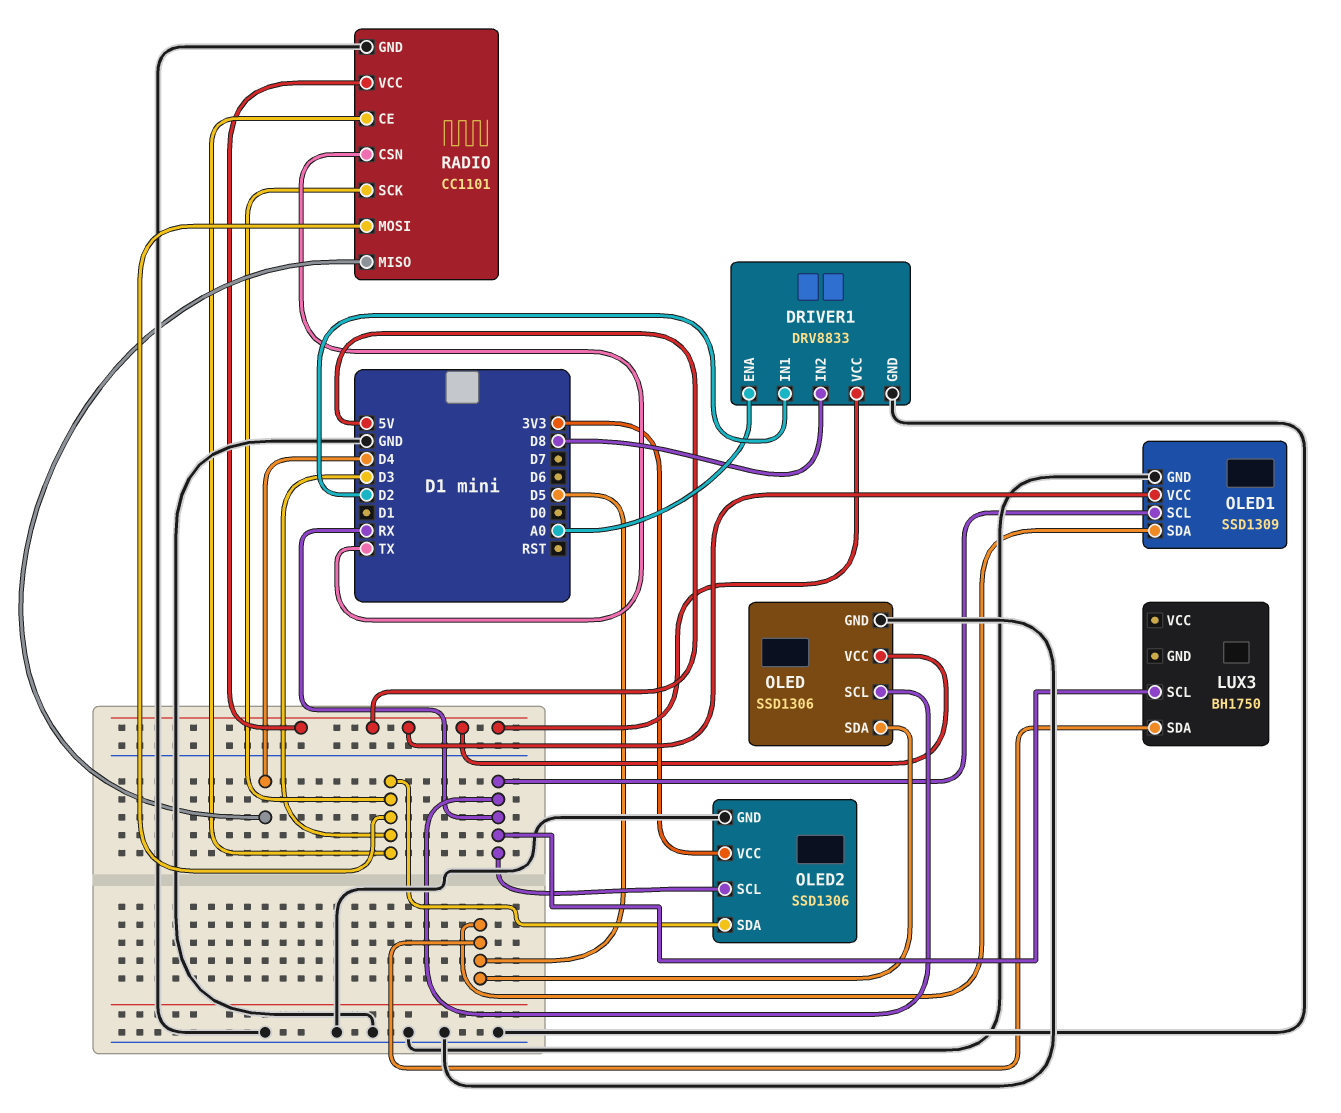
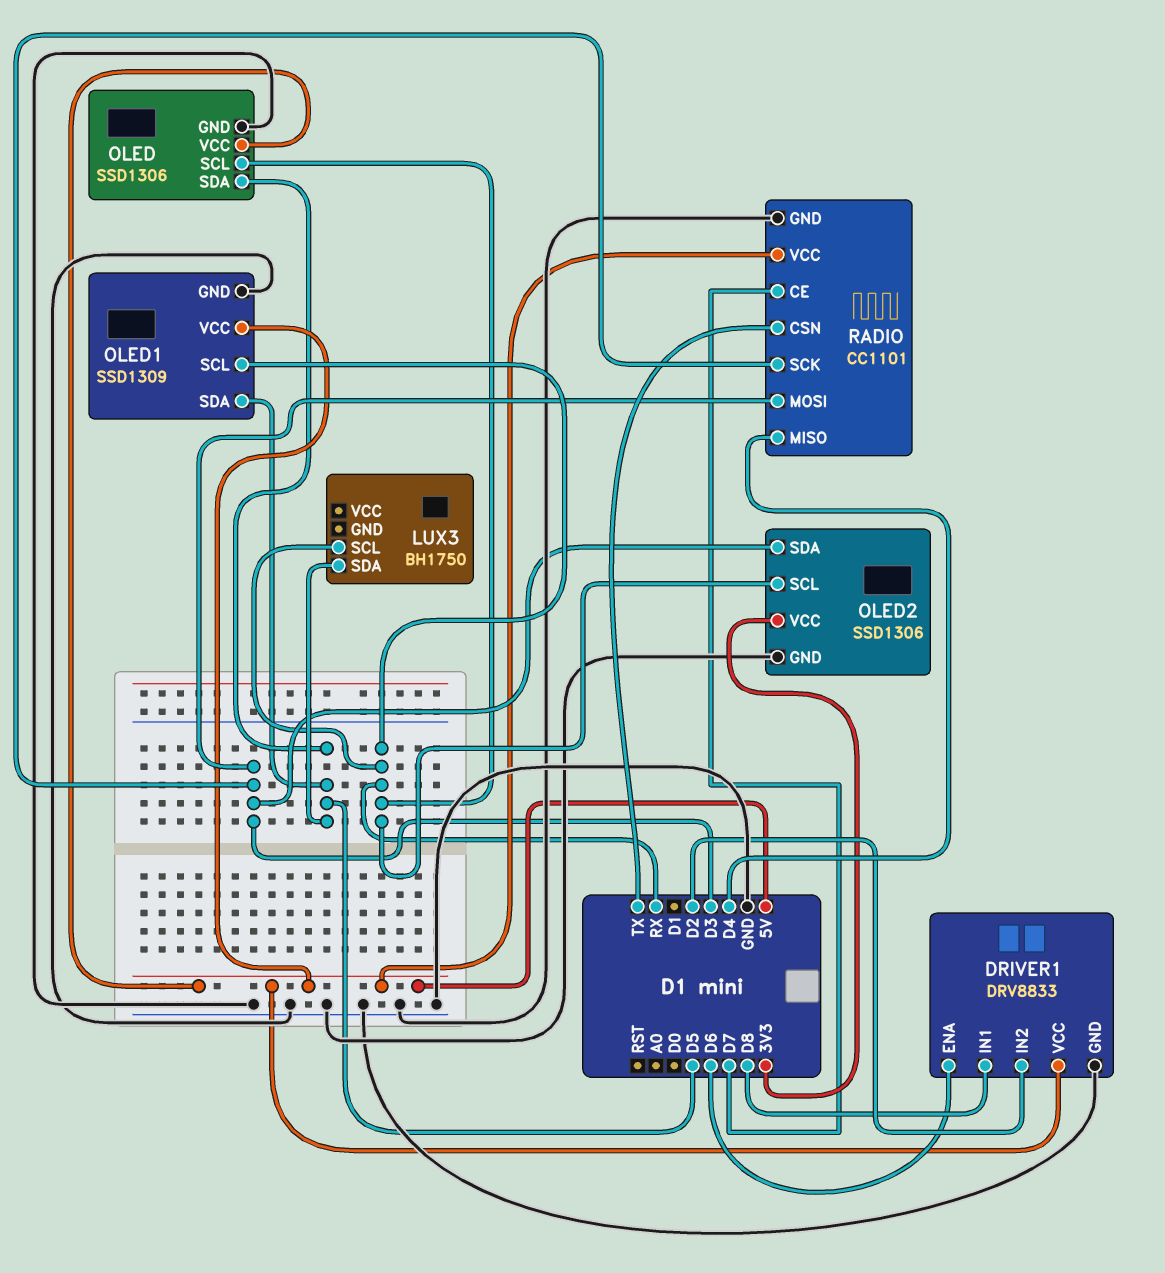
DRIVER1 pin ENA: A0 -> D6
DRIVER1 pin IN1: D2 -> D8
DRIVER1 pin IN2: D8 -> D2
RADIO pin CE: D3 -> D7

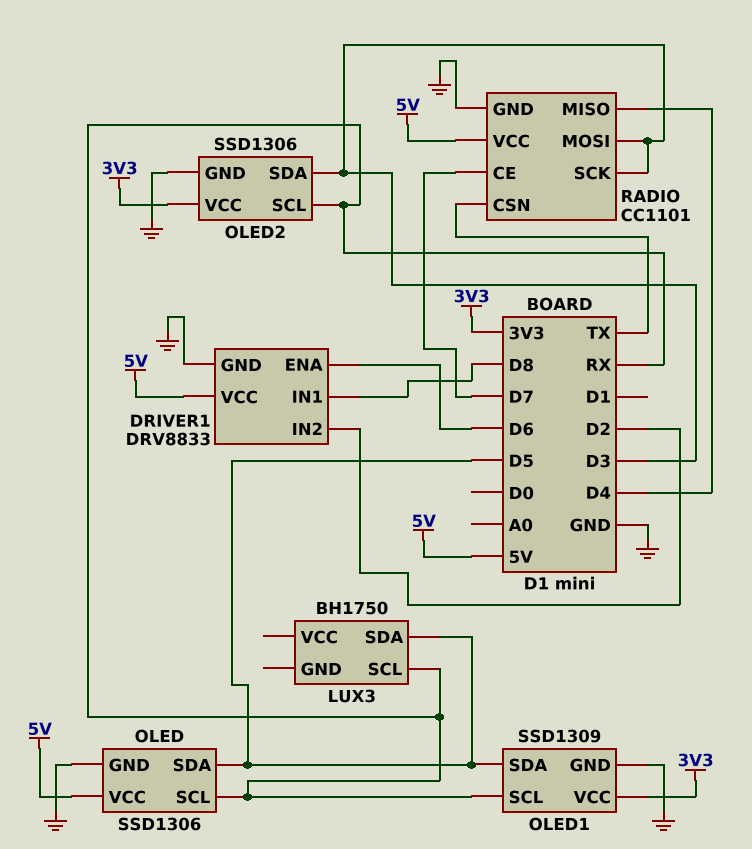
OLED1 pin VCC: 5V -> 3V3

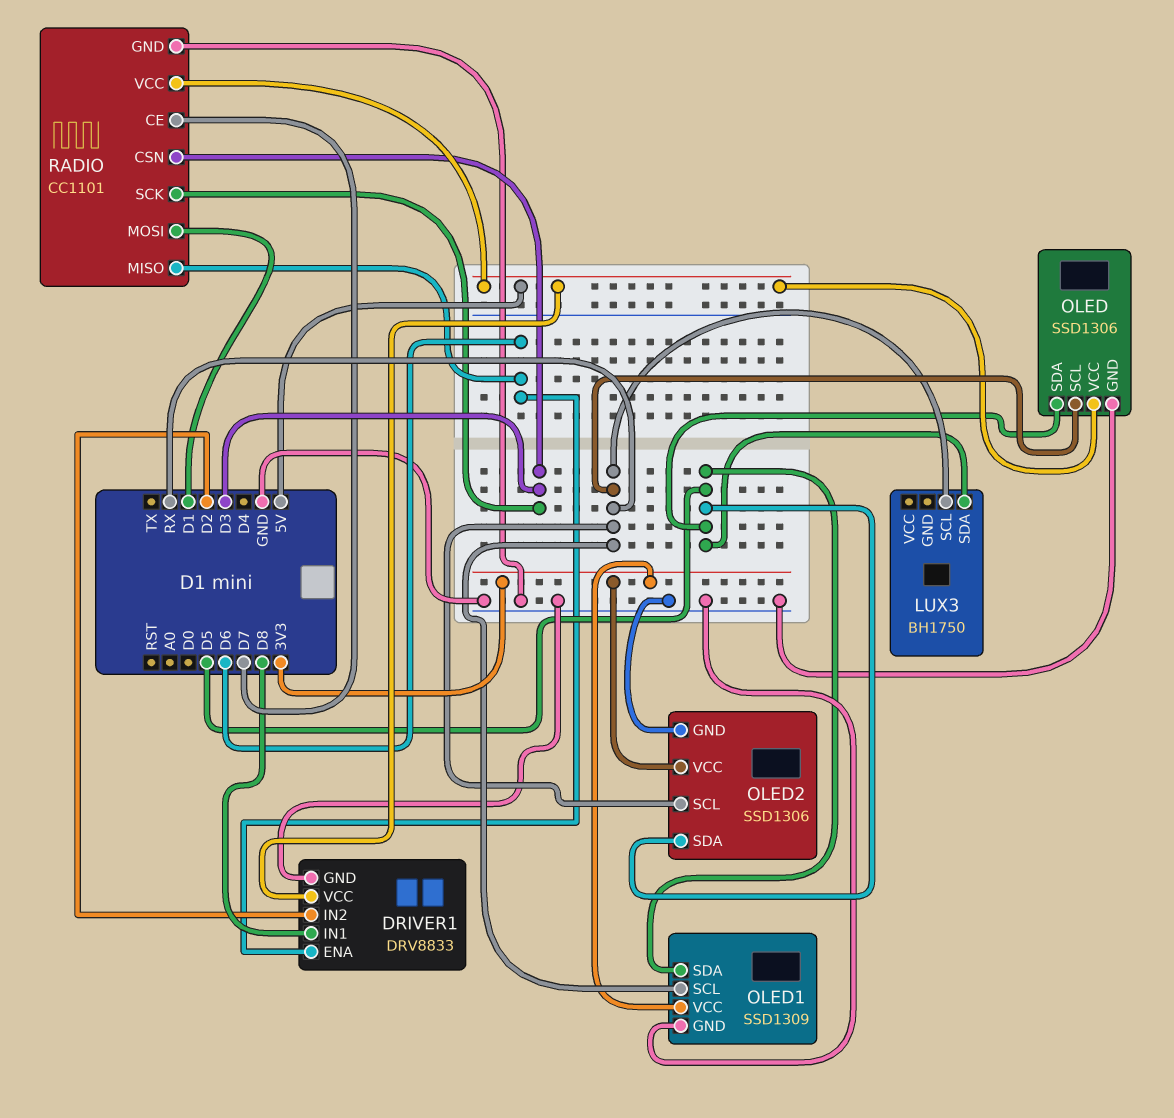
OLED2 pin SDA: D3 -> D5
RADIO pin CSN: TX -> D3
RADIO pin MISO: D4 -> D6
RADIO pin MOSI: D3 -> D1

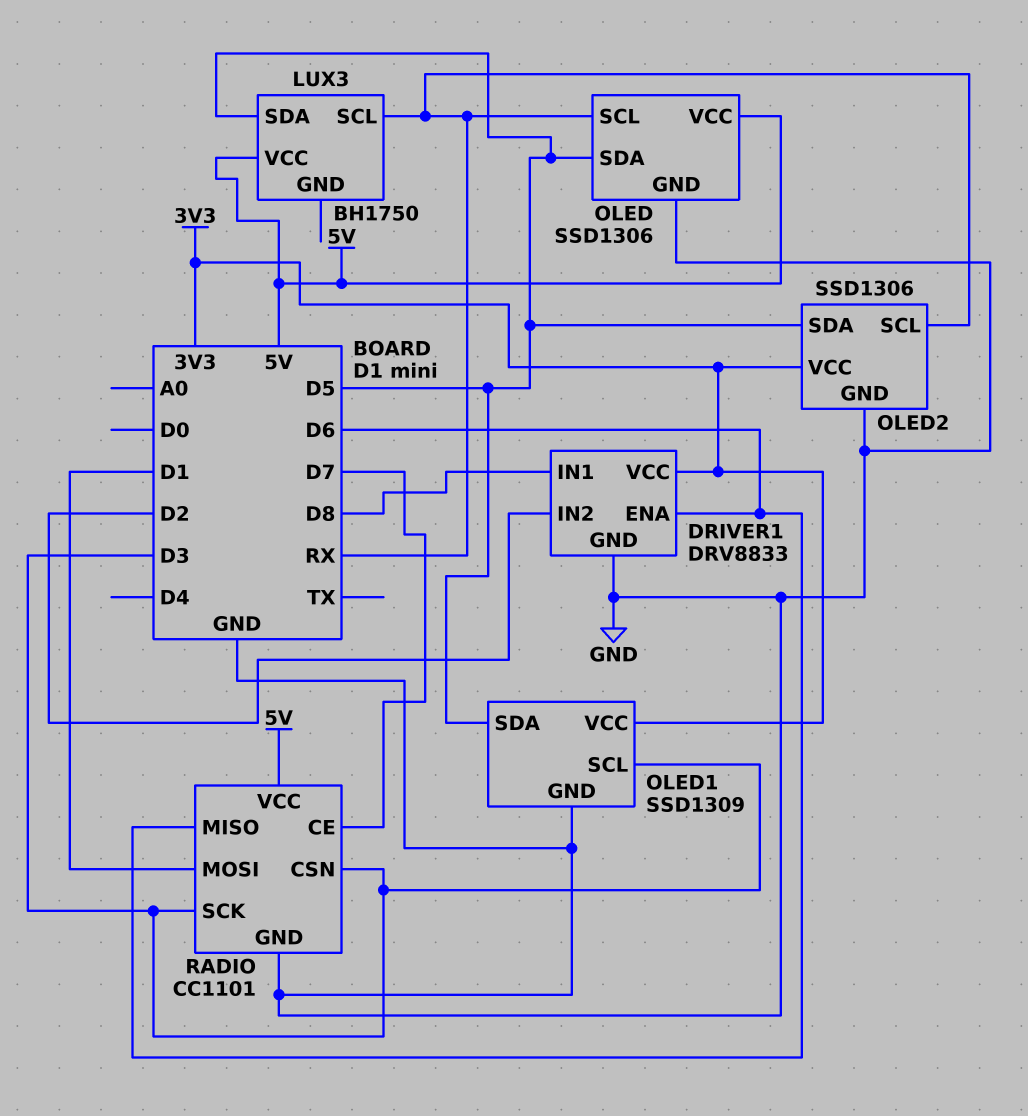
DRIVER1 pin VCC: 5V -> 3V3
LUX3 pin VCC: none -> 5V
OLED1 pin SCL: RX -> D3

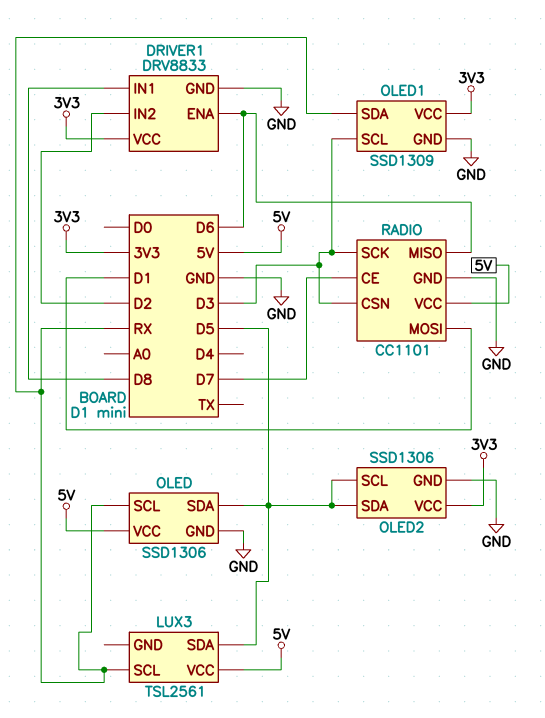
LUX3: BH1750 -> TSL2561
OLED1 pin SDA: D5 -> RX
OLED2 pin SCL: RX -> D5

